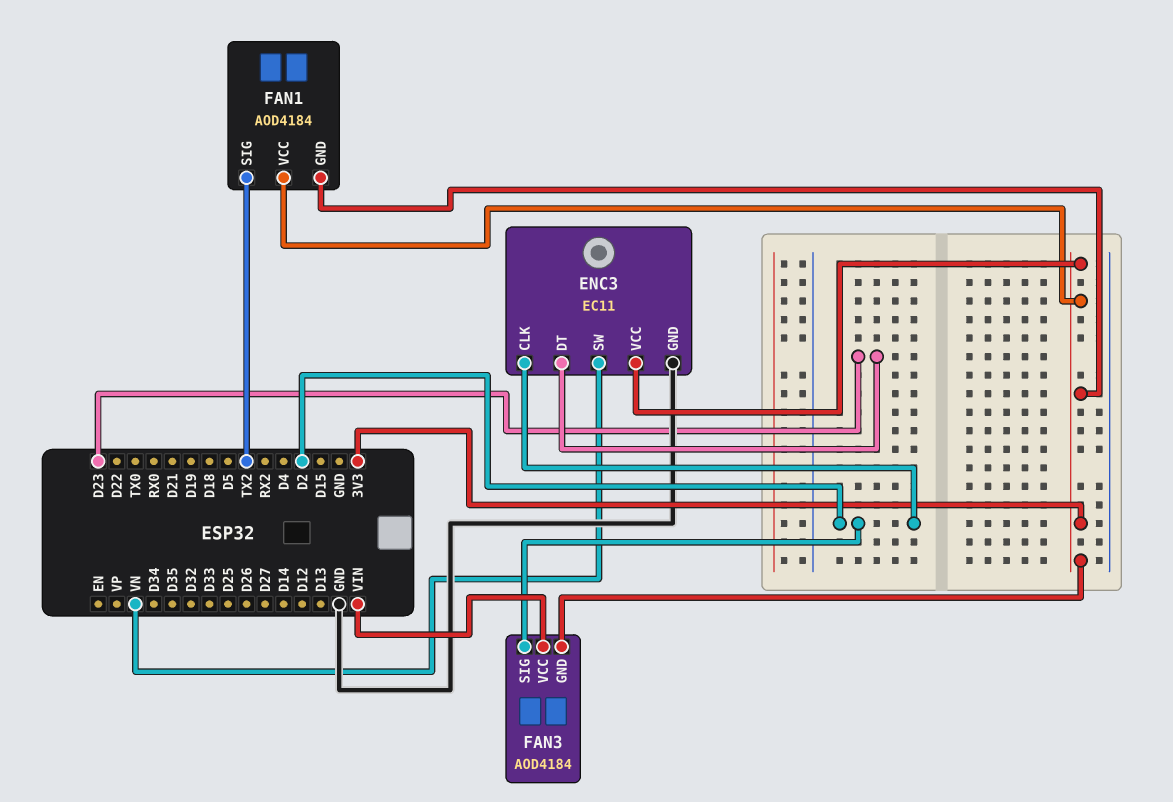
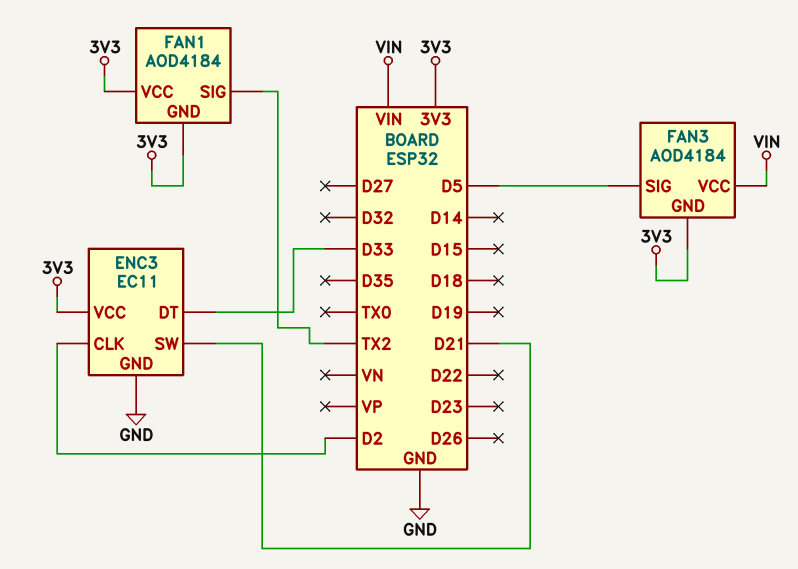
ENC3 pin DT: D23 -> D33
ENC3 pin SW: VN -> D21
FAN3 pin SIG: D2 -> D5

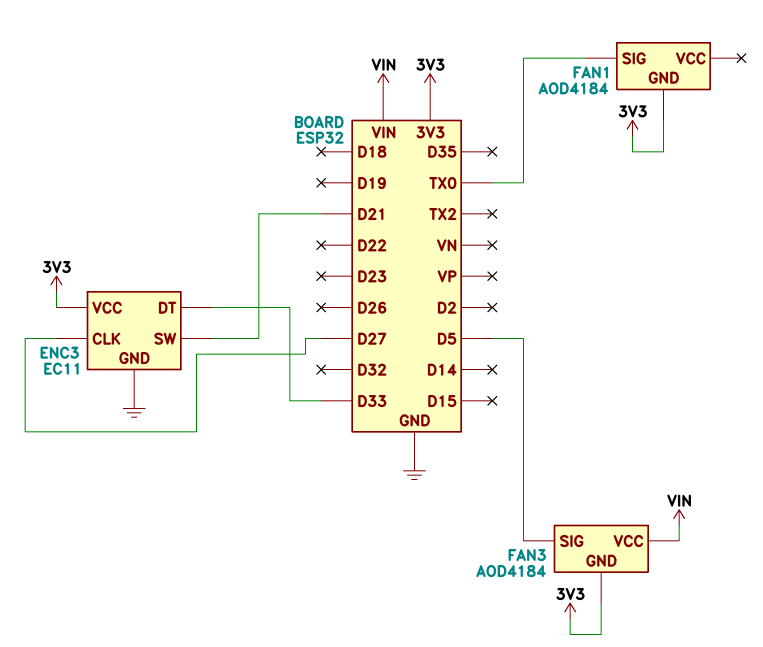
ENC3 pin CLK: D2 -> D27
FAN1 pin SIG: TX2 -> TX0
FAN1 pin VCC: 3V3 -> none

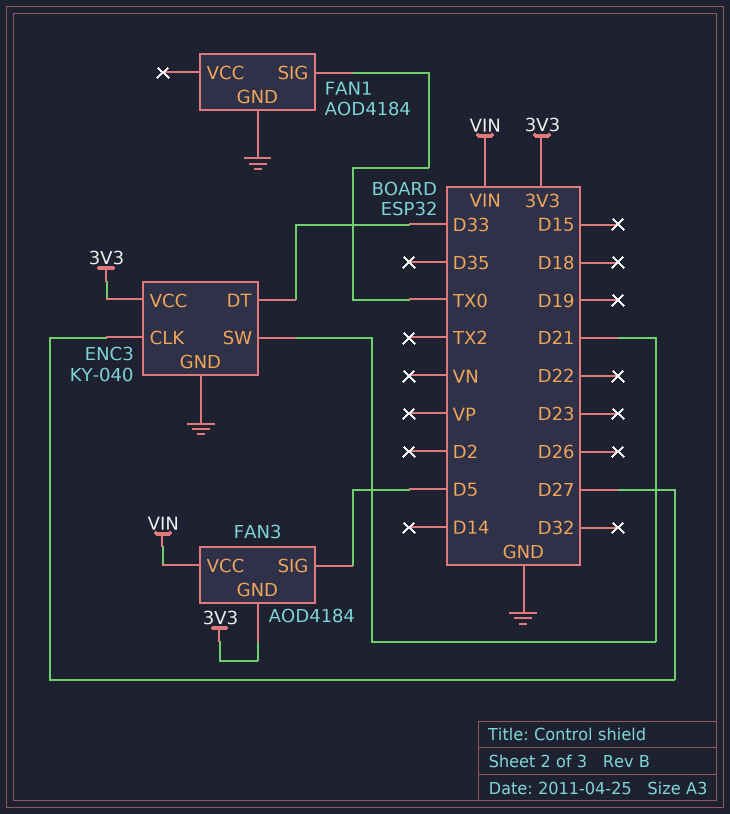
ENC3: EC11 -> KY-040
FAN1 pin GND: 3V3 -> GND

